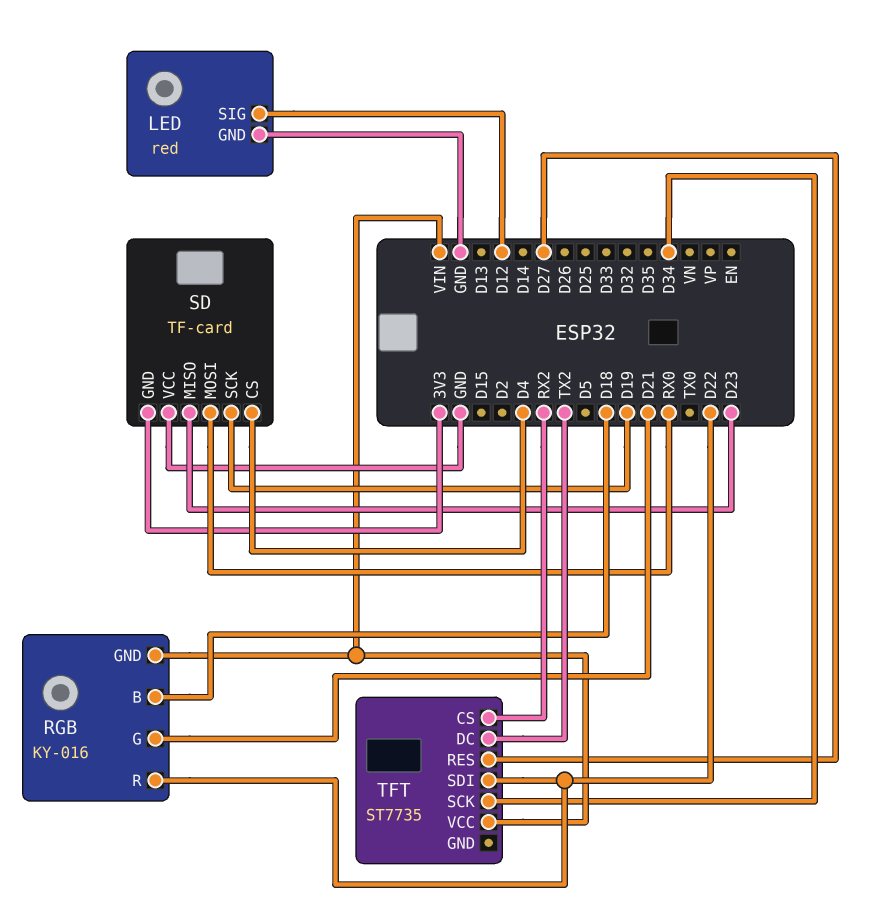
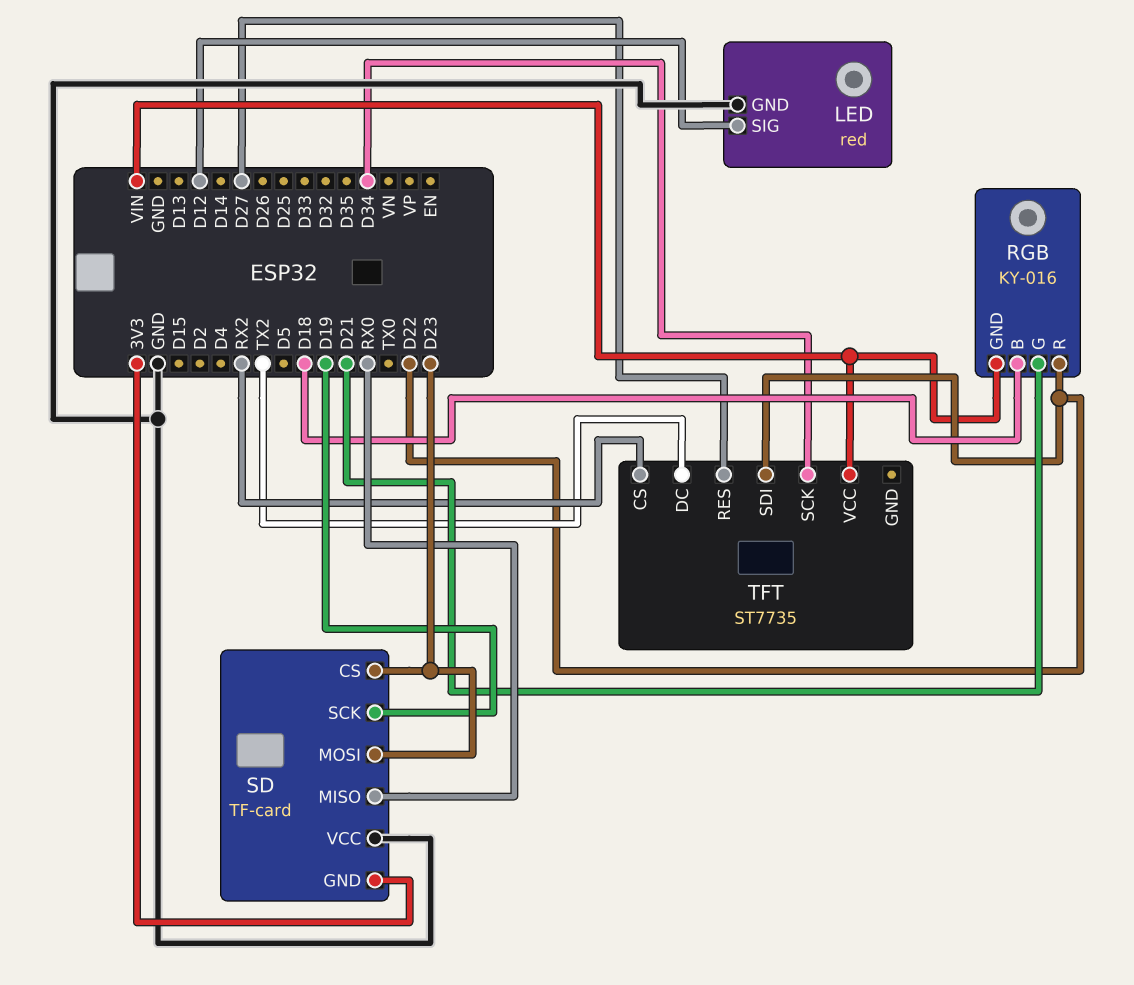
SD pin CS: D4 -> D23
SD pin MISO: D23 -> RX0
SD pin MOSI: RX0 -> D23

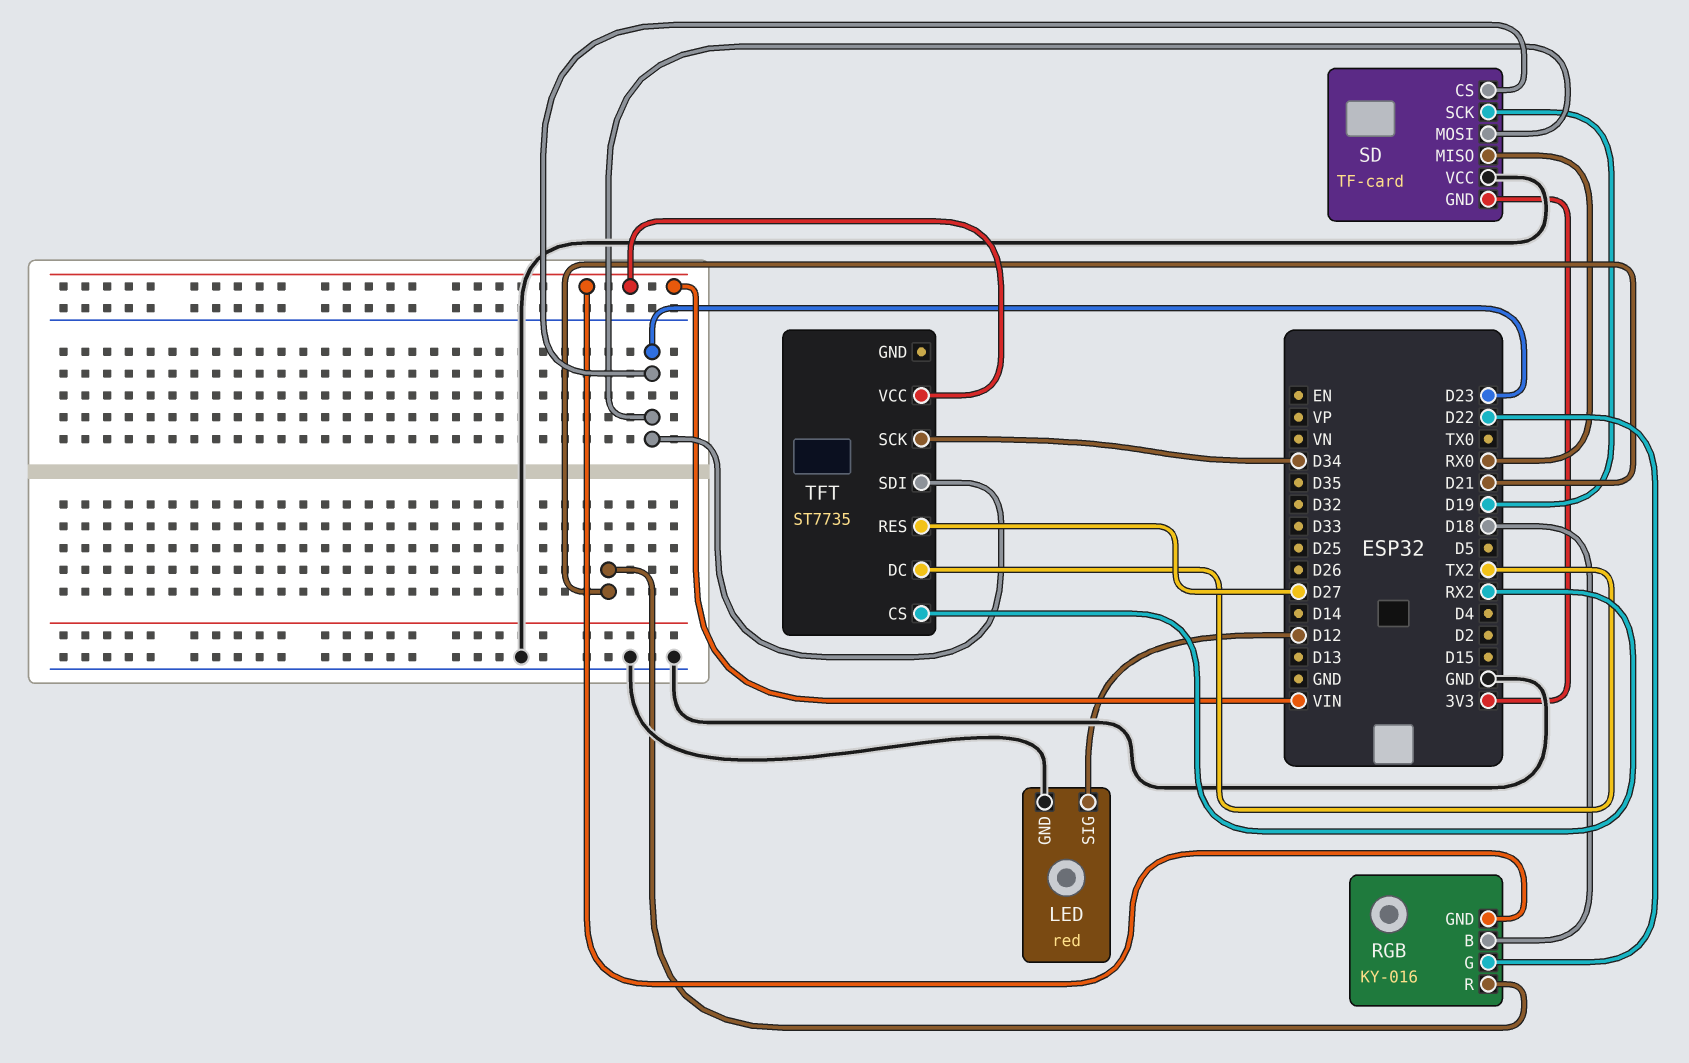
RGB pin G: D21 -> D22
RGB pin R: D22 -> D21
TFT pin SDI: D22 -> D23

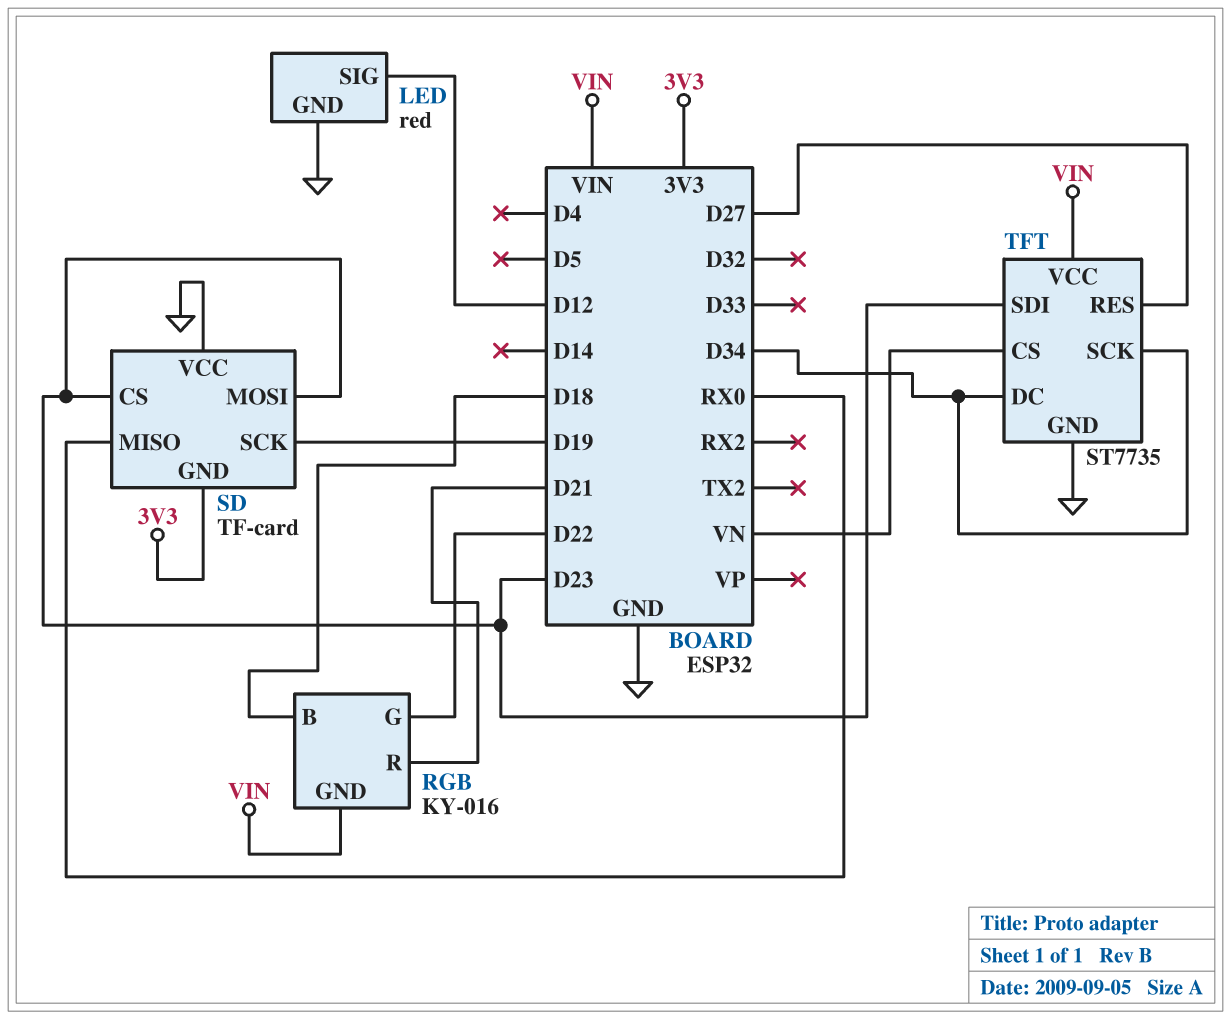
TFT pin CS: RX2 -> VN
TFT pin DC: TX2 -> D34
TFT pin GND: none -> GND

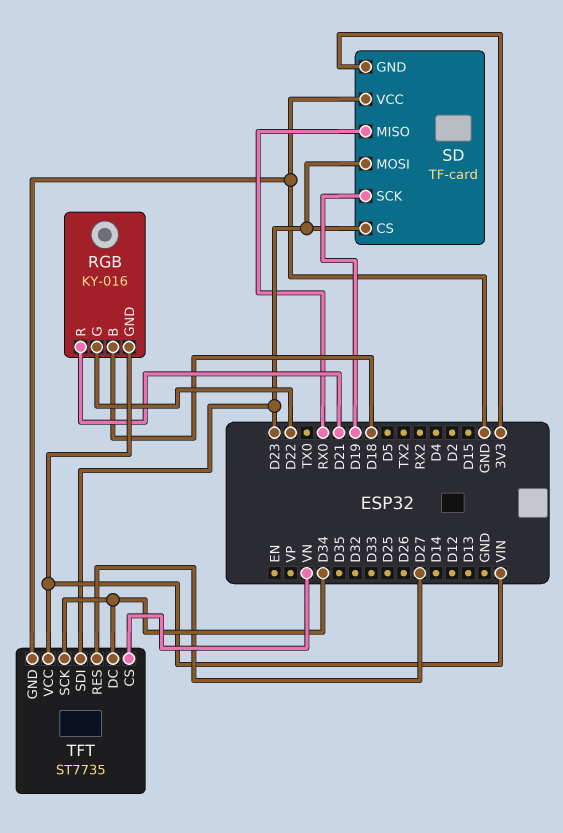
LED: red -> none
LED pin GND: GND -> none
LED pin SIG: D12 -> none

